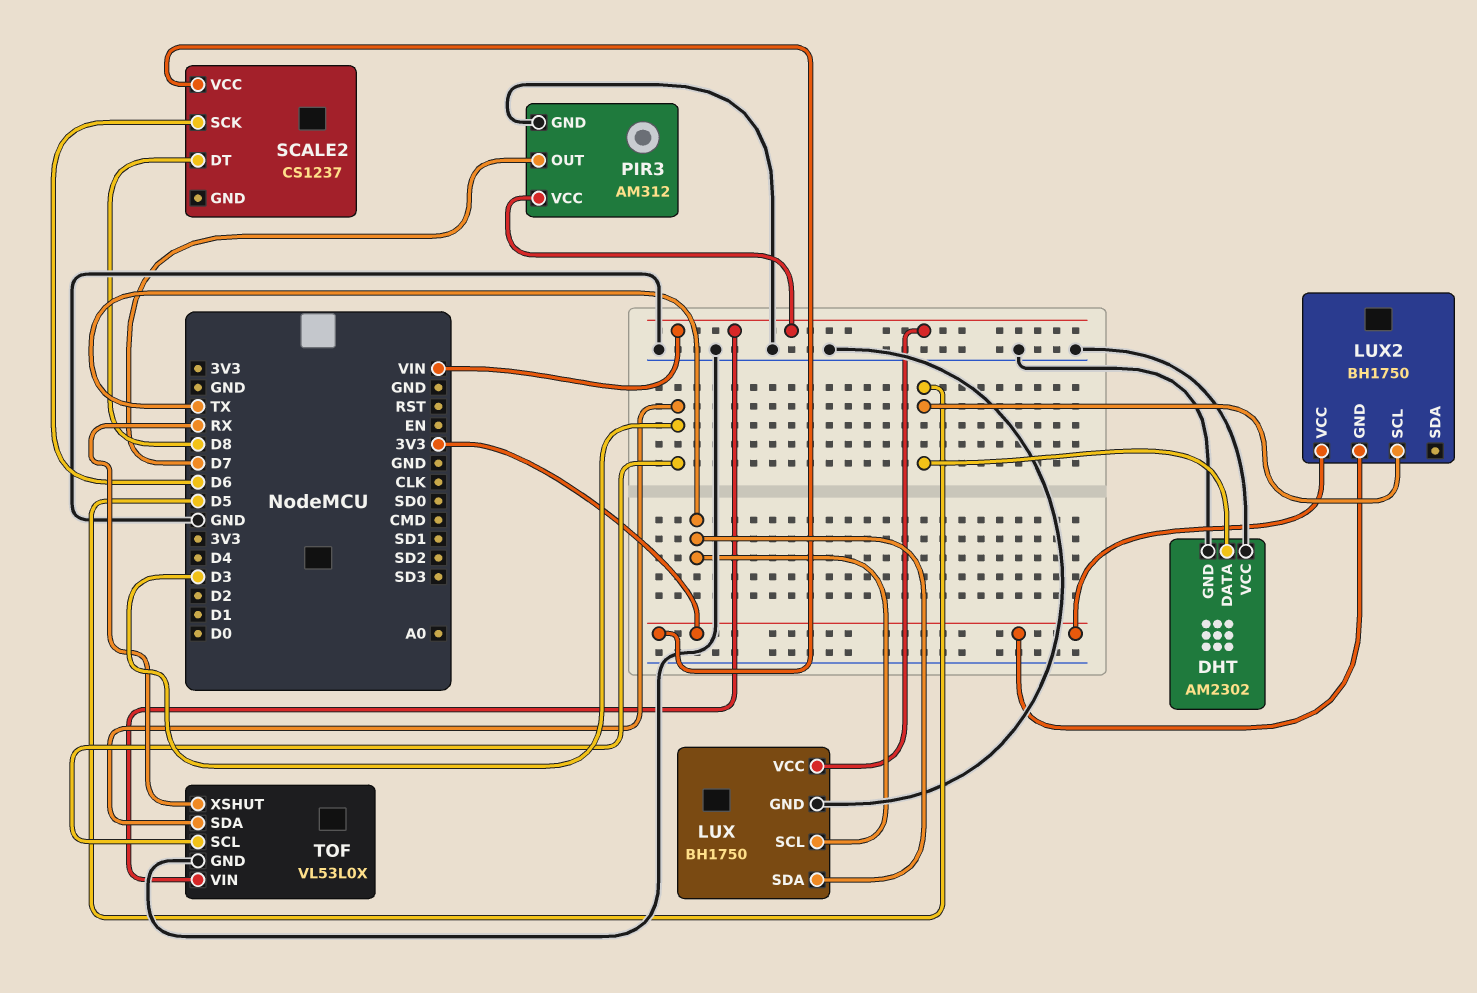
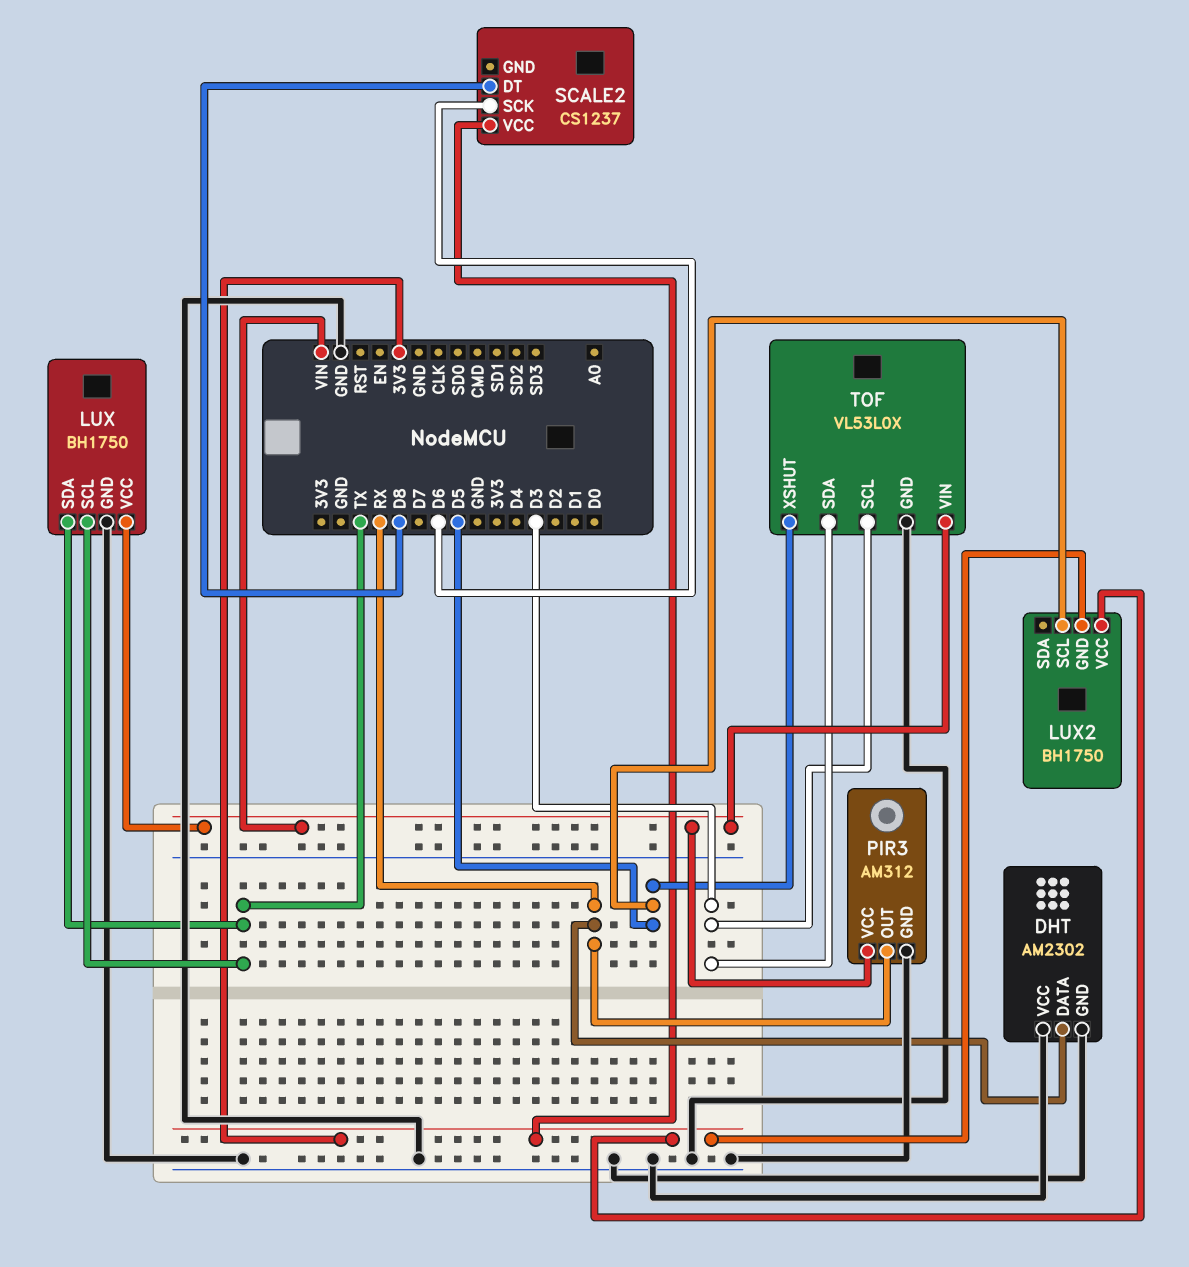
DHT pin DATA: D5 -> RX
PIR3 pin OUT: D7 -> RX
TOF pin XSHUT: RX -> D5

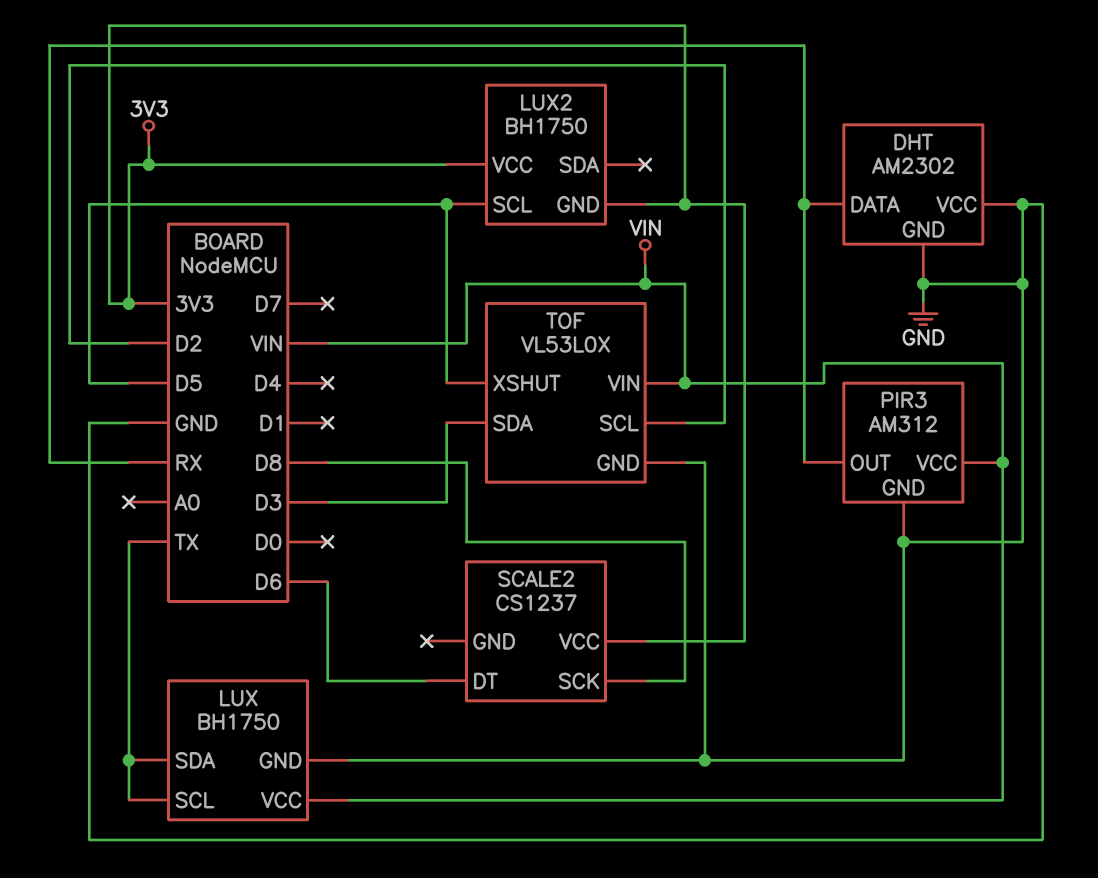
SCALE2 pin DT: D8 -> D6
SCALE2 pin SCK: D6 -> D8
TOF pin SCL: D3 -> D2

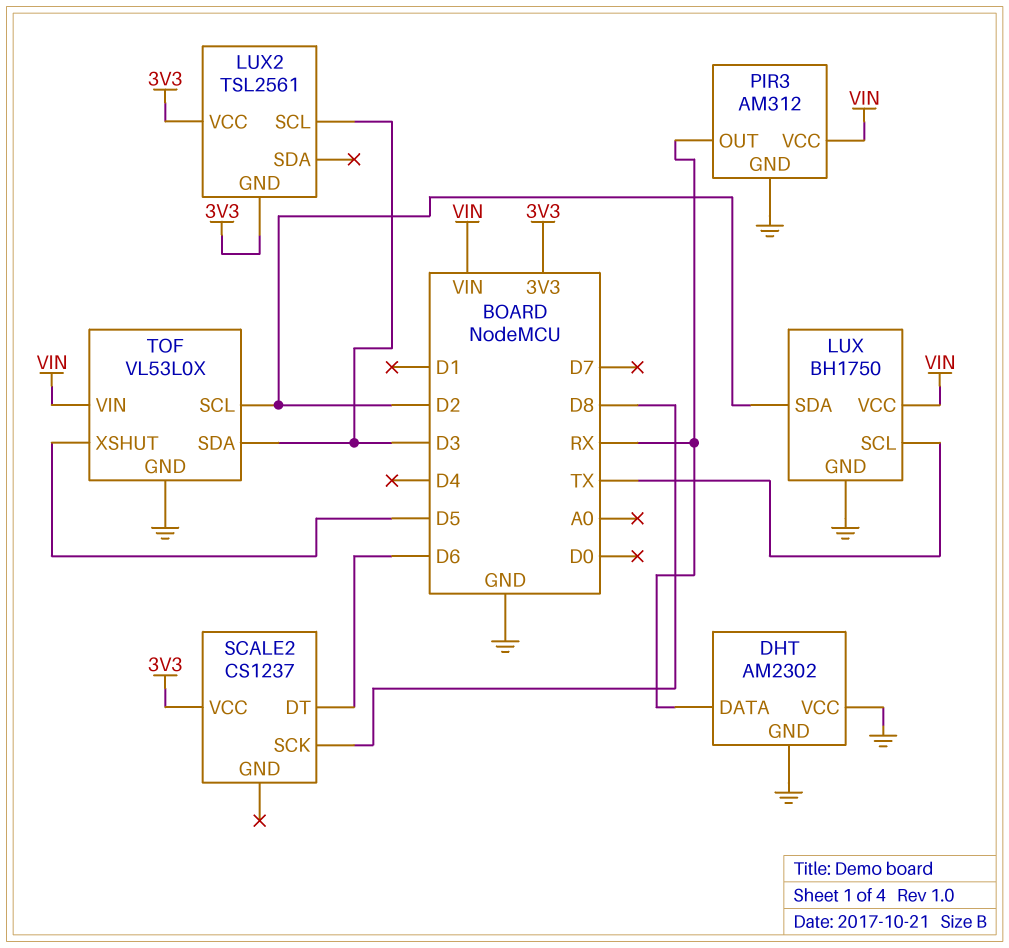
LUX pin SDA: TX -> D2
LUX2: BH1750 -> TSL2561
LUX2 pin SCL: D5 -> D3

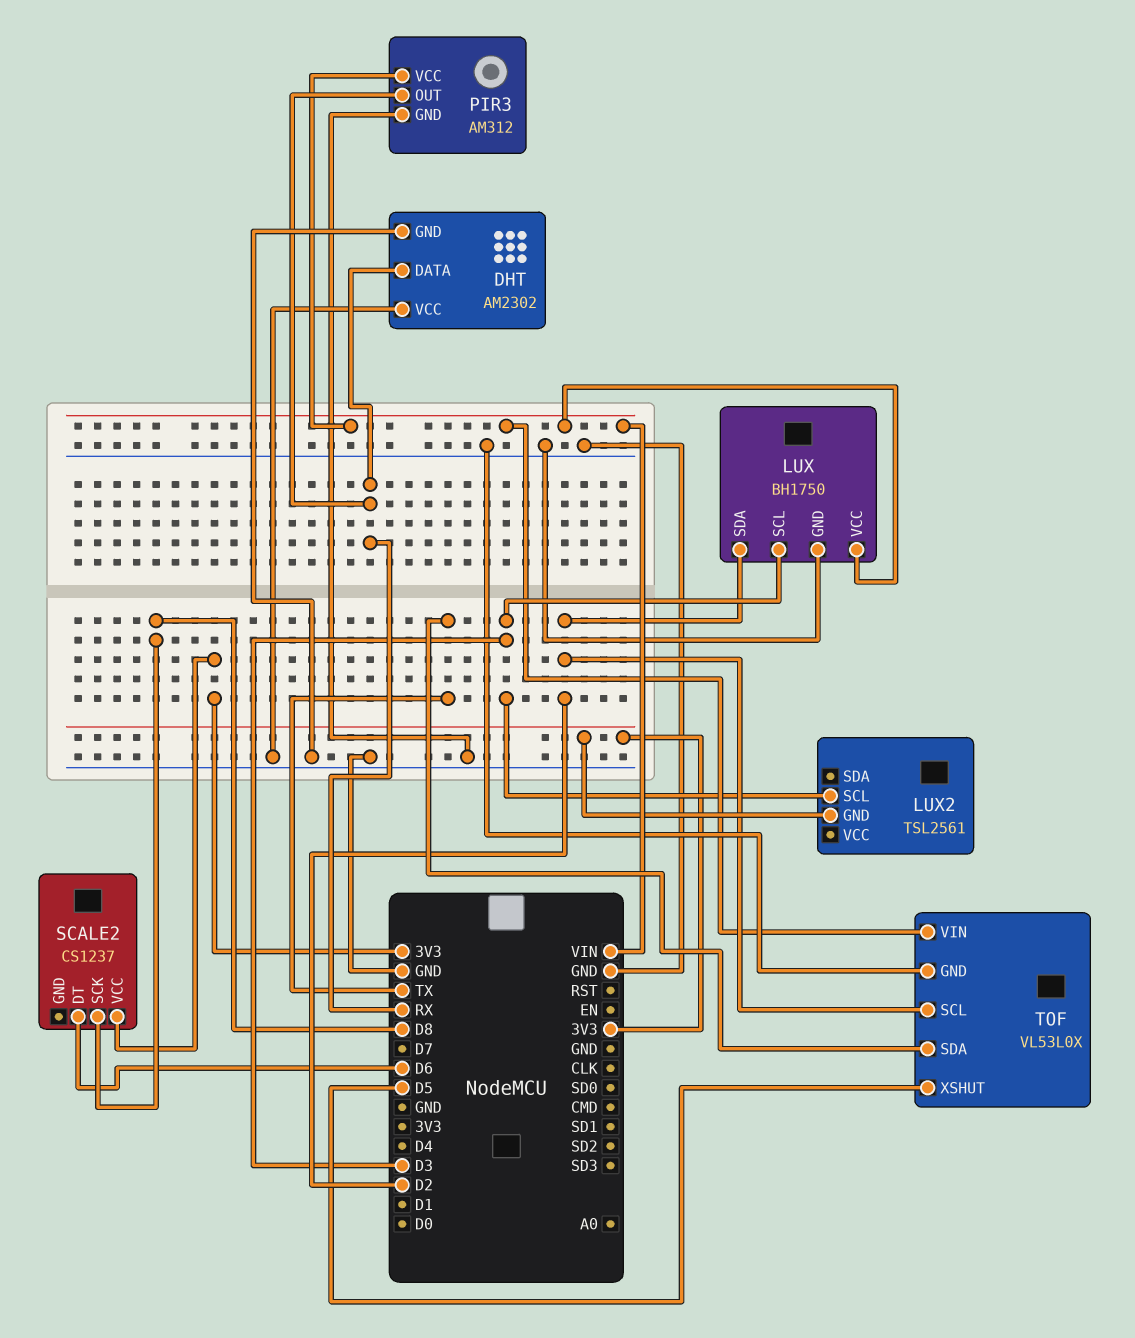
LUX pin SCL: TX -> D3
LUX2 pin VCC: 3V3 -> none
TOF pin SDA: D3 -> TX

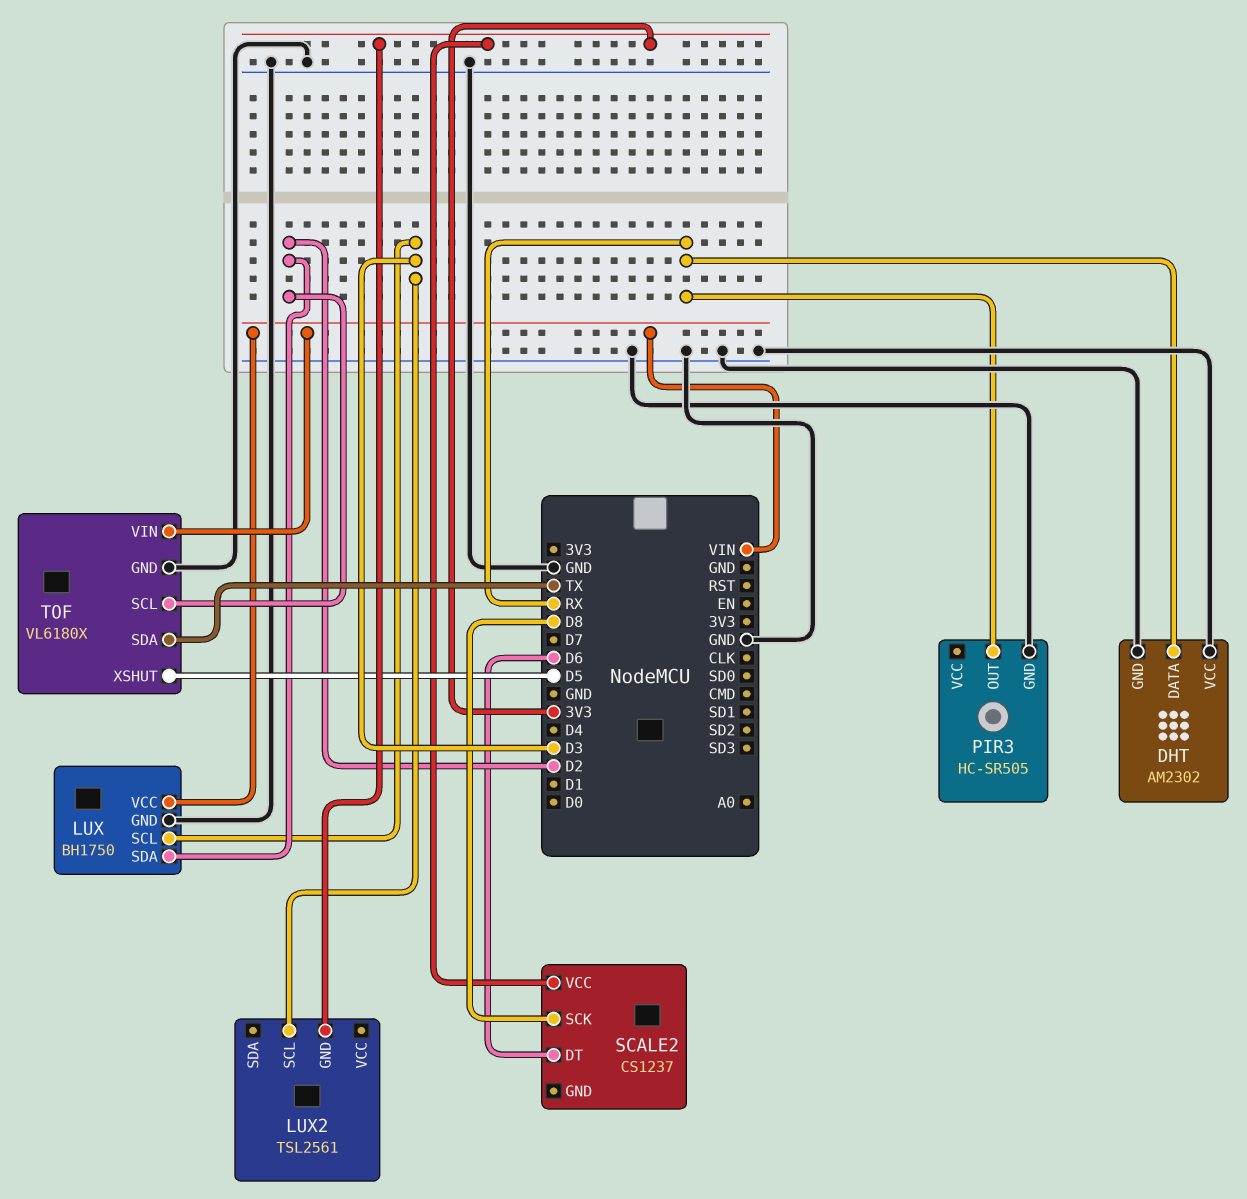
PIR3: AM312 -> HC-SR505
PIR3 pin VCC: VIN -> none
TOF: VL53L0X -> VL6180X

